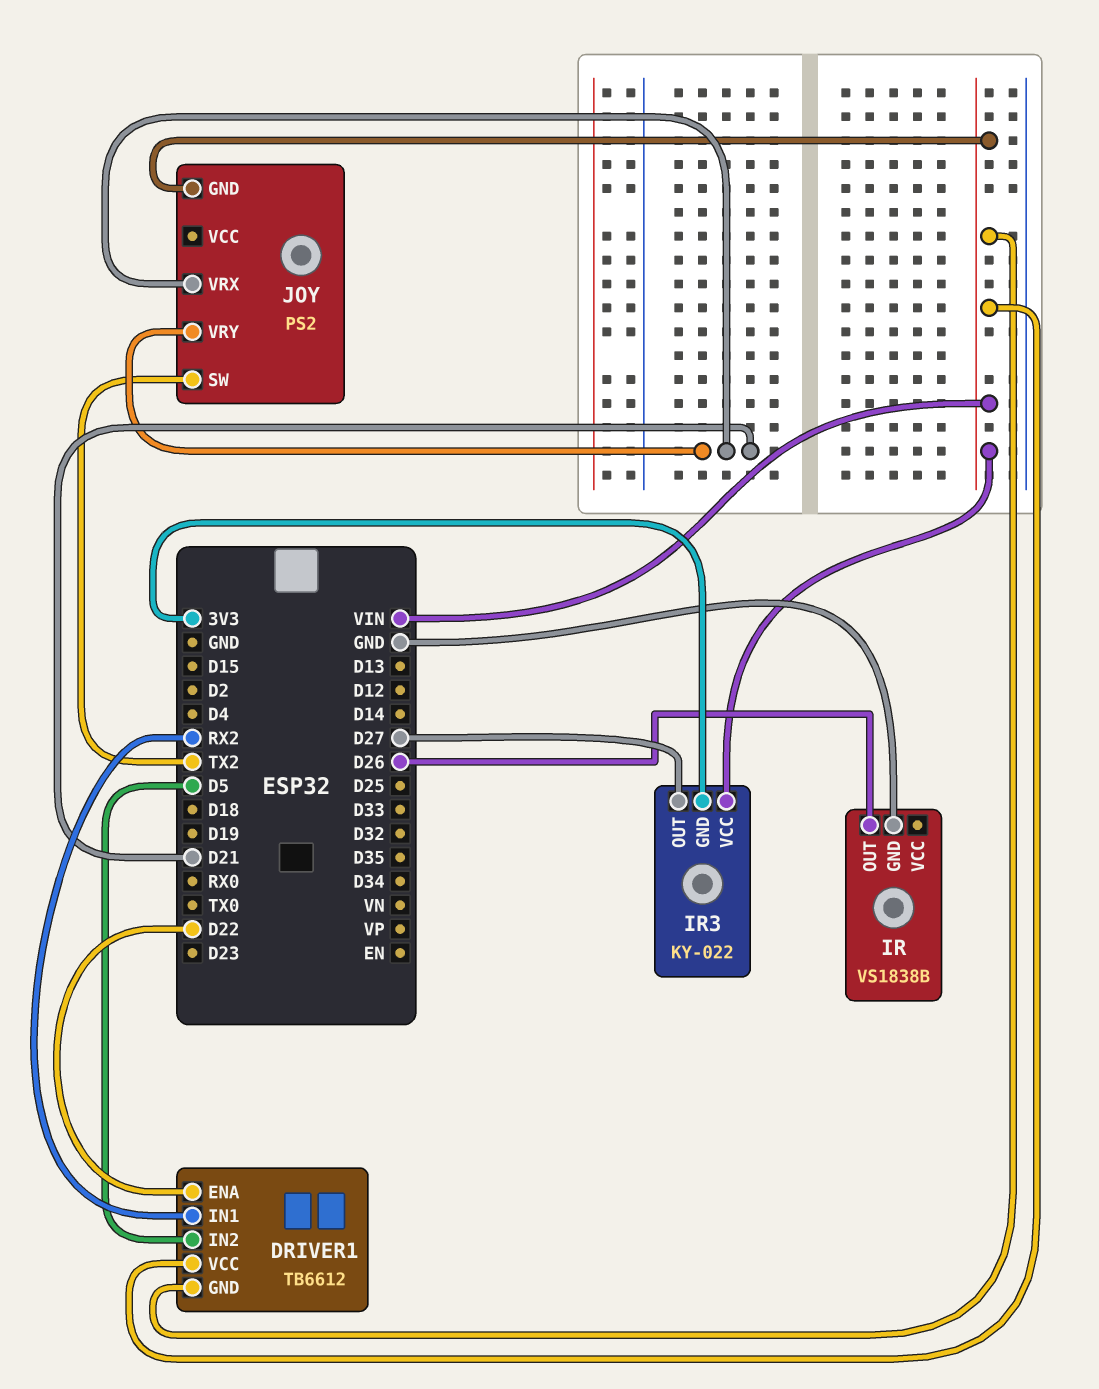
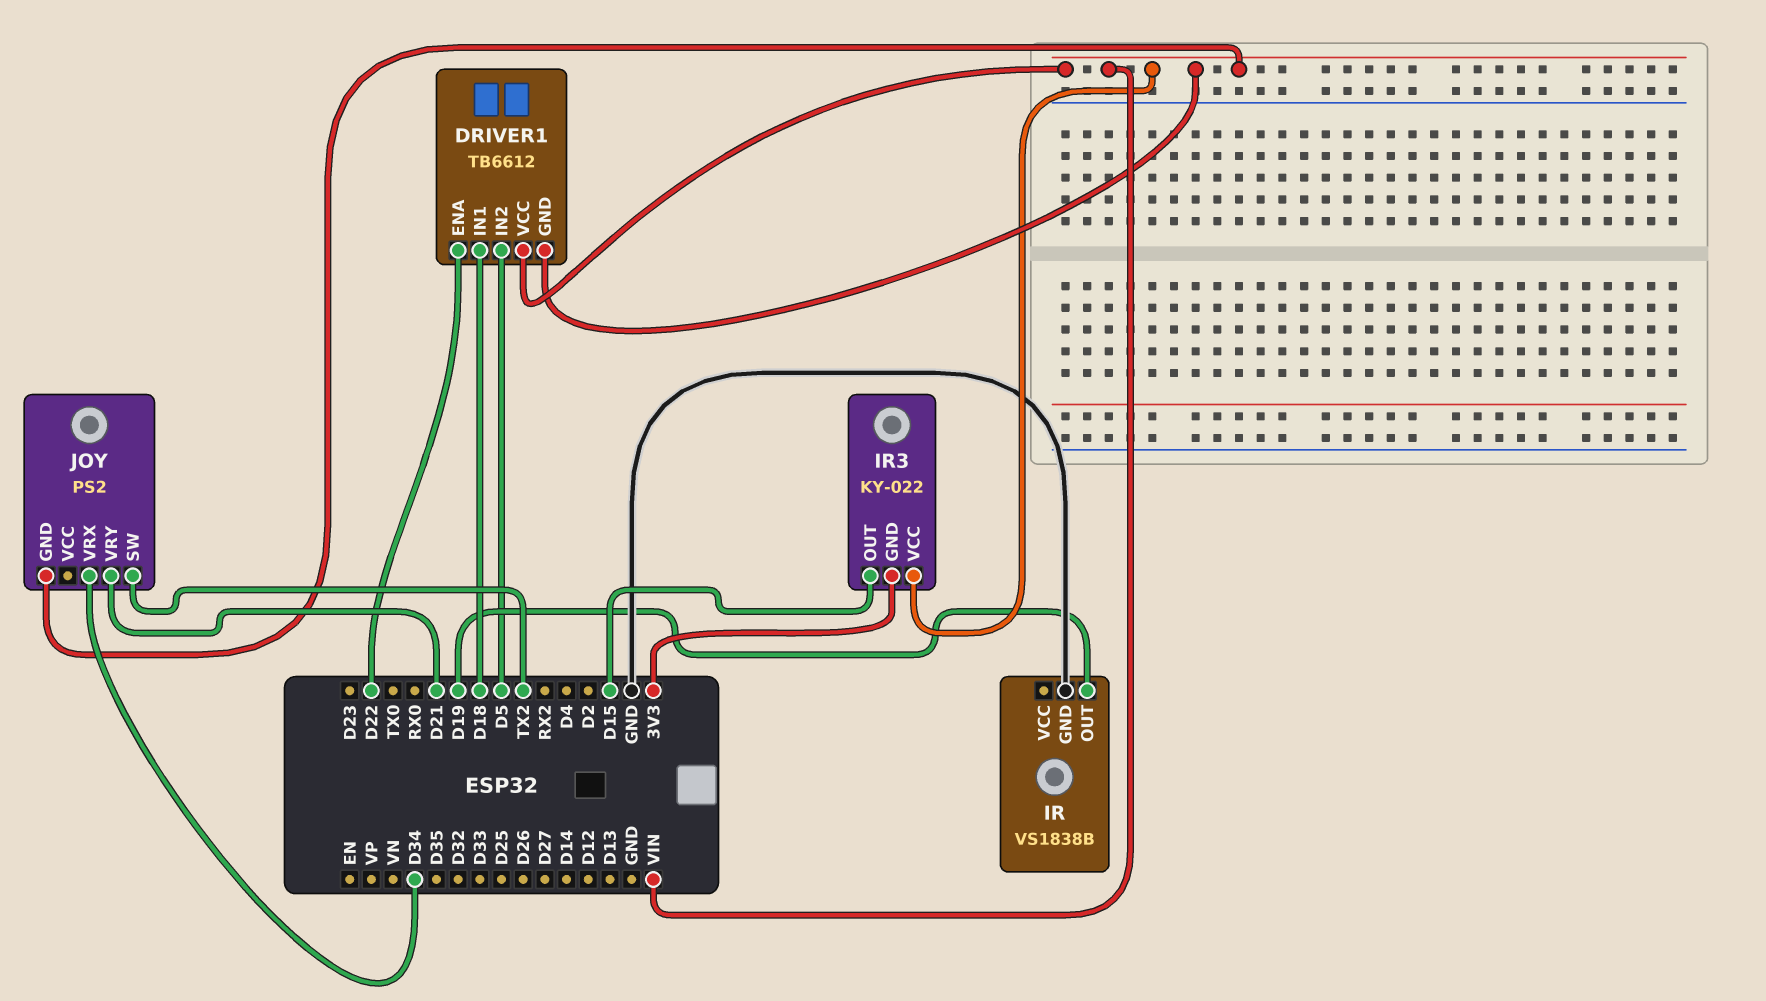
DRIVER1 pin IN1: RX2 -> D18
IR pin OUT: D26 -> D19
IR3 pin OUT: D27 -> D15
JOY pin VRX: D21 -> D34

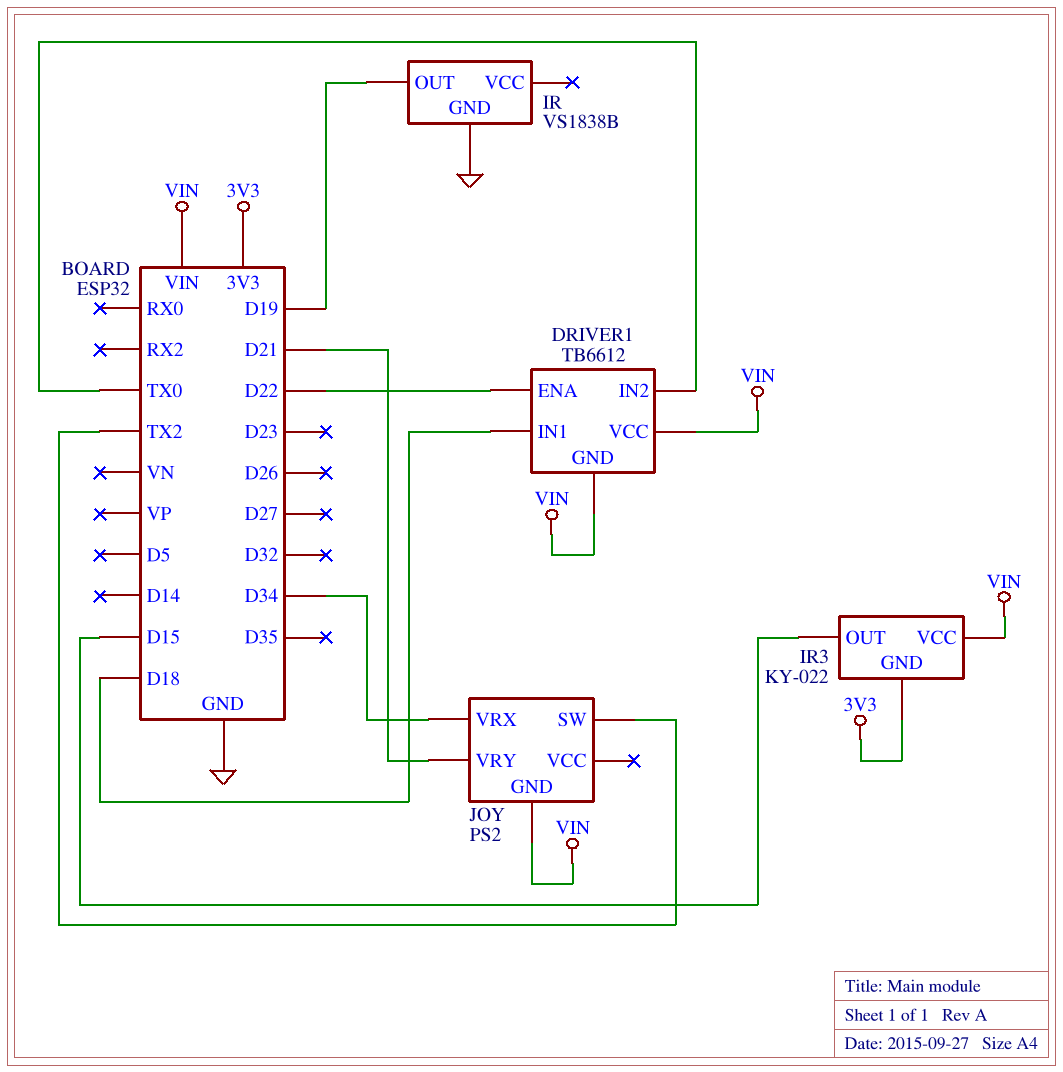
DRIVER1 pin IN2: D5 -> TX0

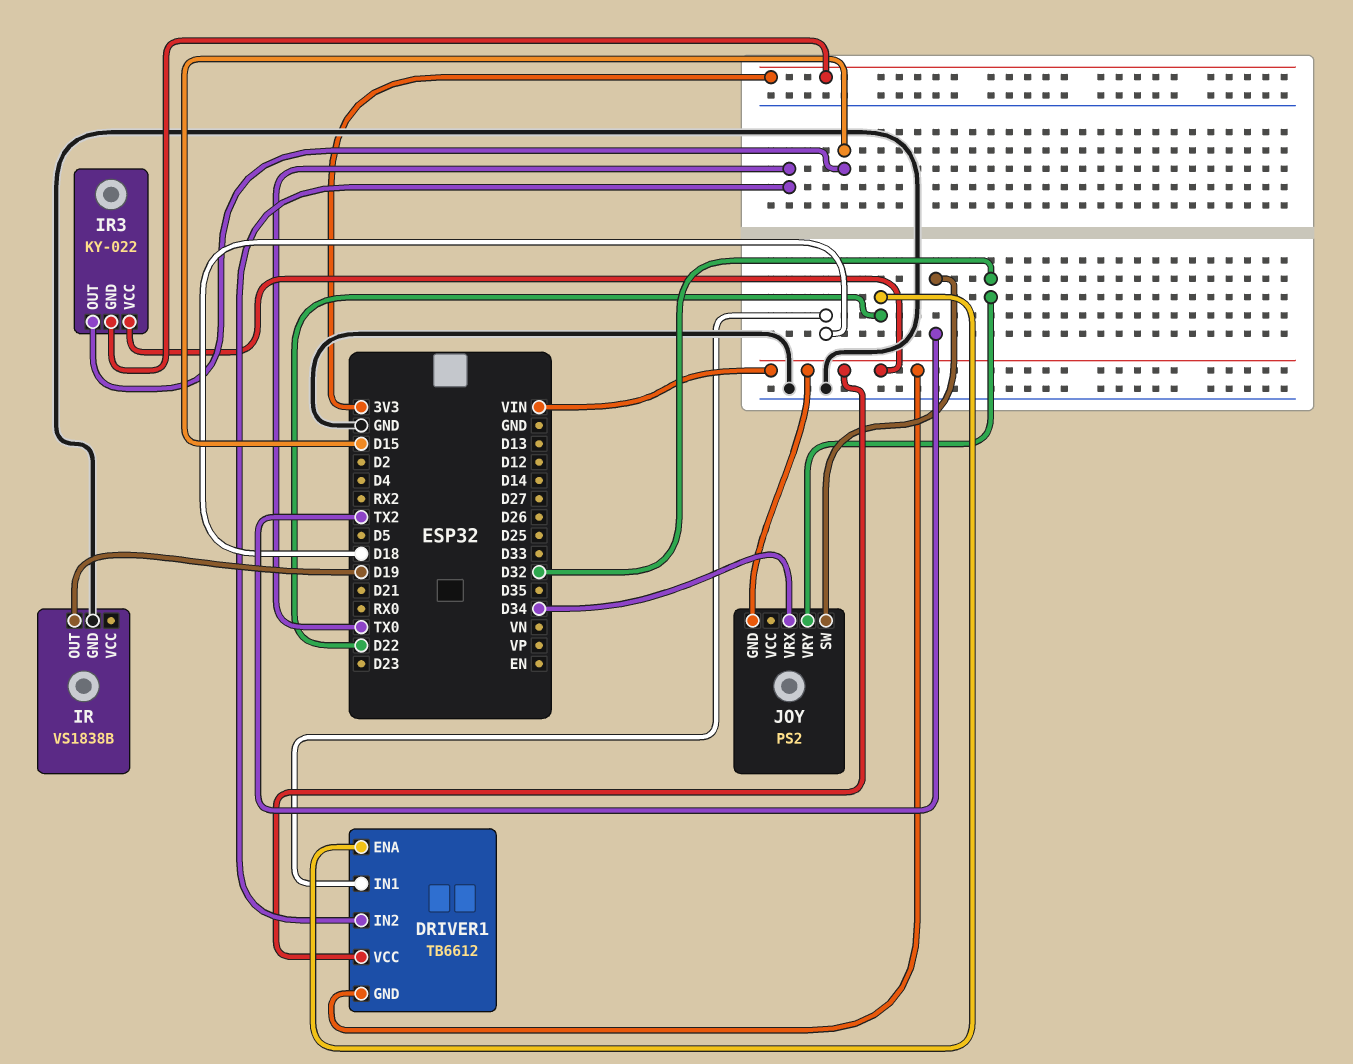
JOY pin VRY: D21 -> D32

